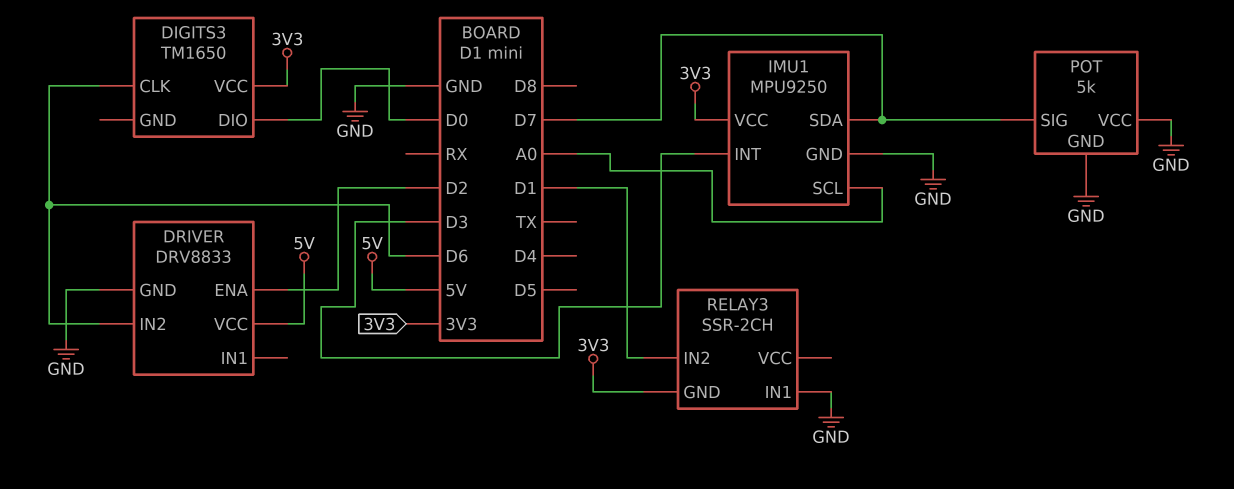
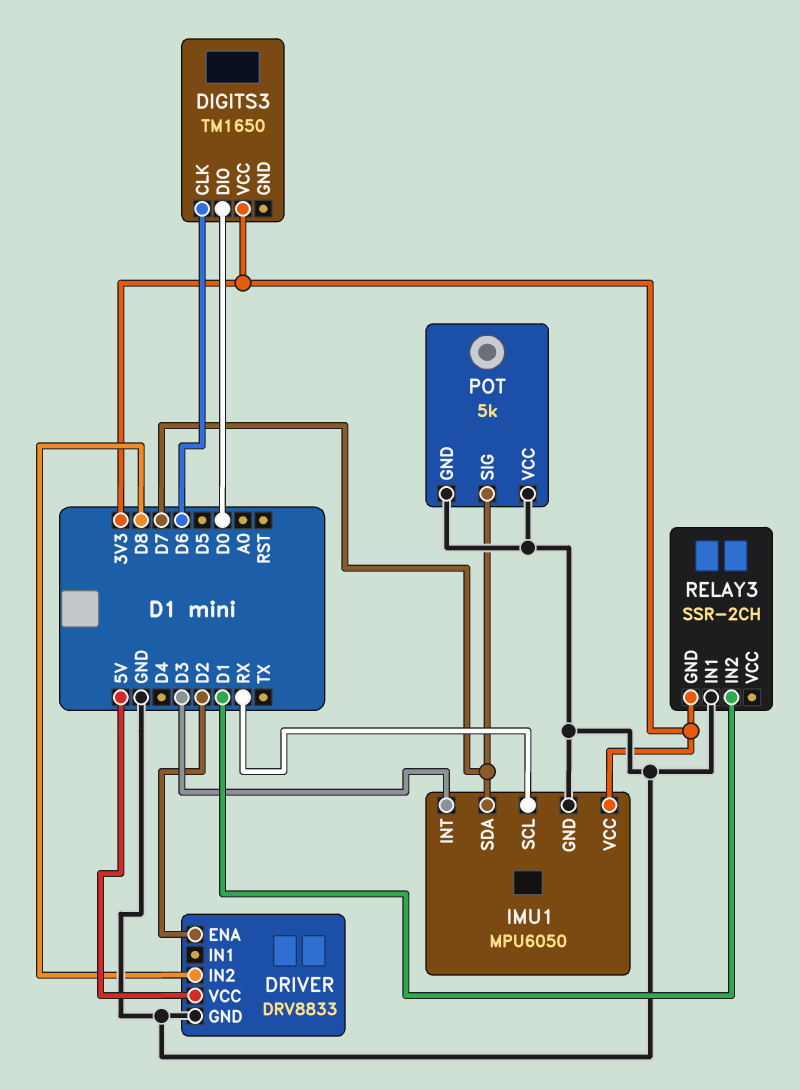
DRIVER pin IN2: D6 -> D8
IMU1: MPU9250 -> MPU6050
IMU1 pin SCL: A0 -> RX

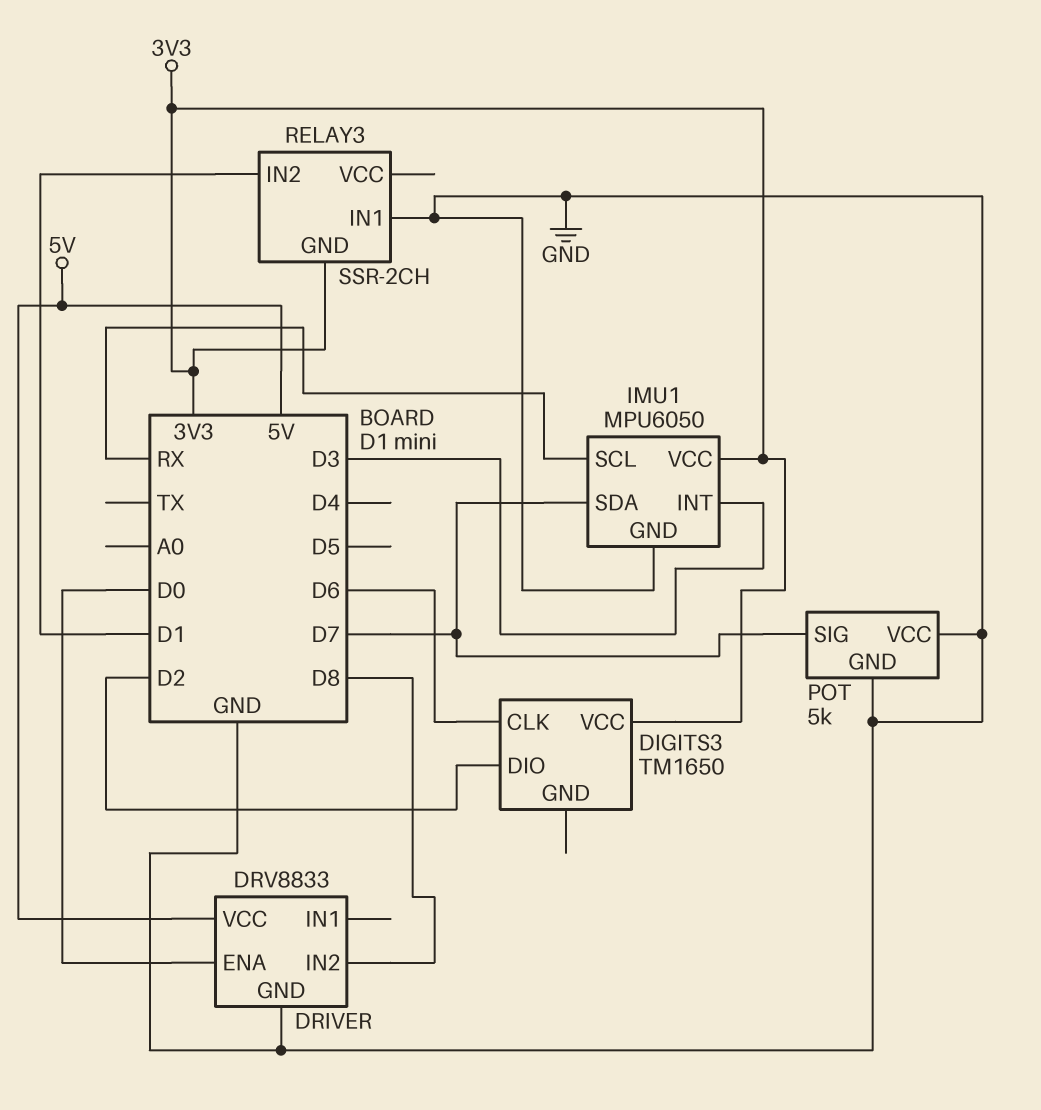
DIGITS3 pin DIO: D0 -> D2
DRIVER pin ENA: D2 -> D0

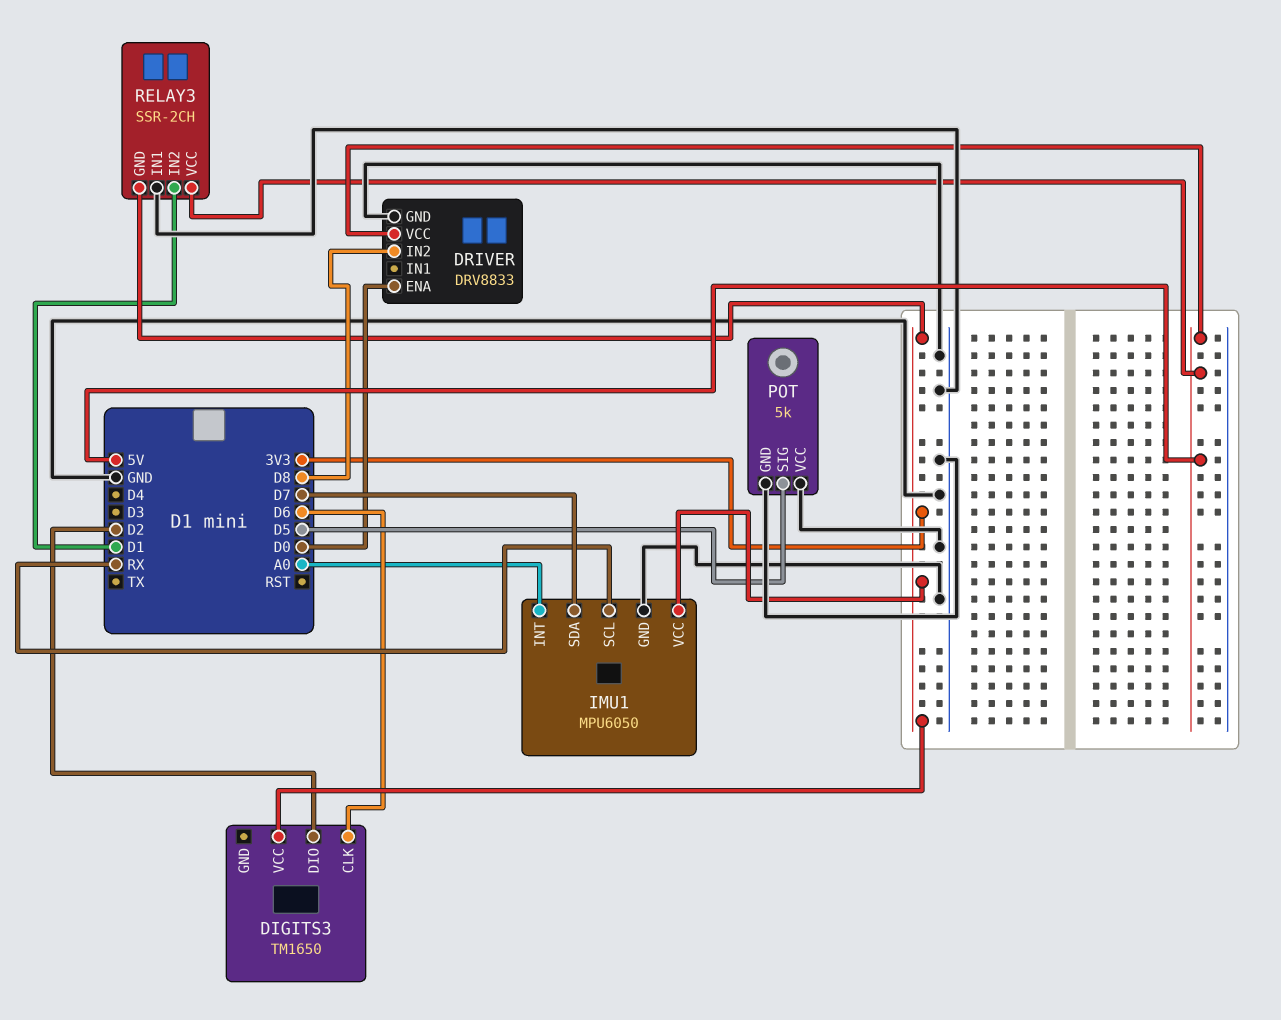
IMU1 pin INT: D3 -> A0
POT pin SIG: D7 -> D5
RELAY3 pin VCC: none -> 5V

